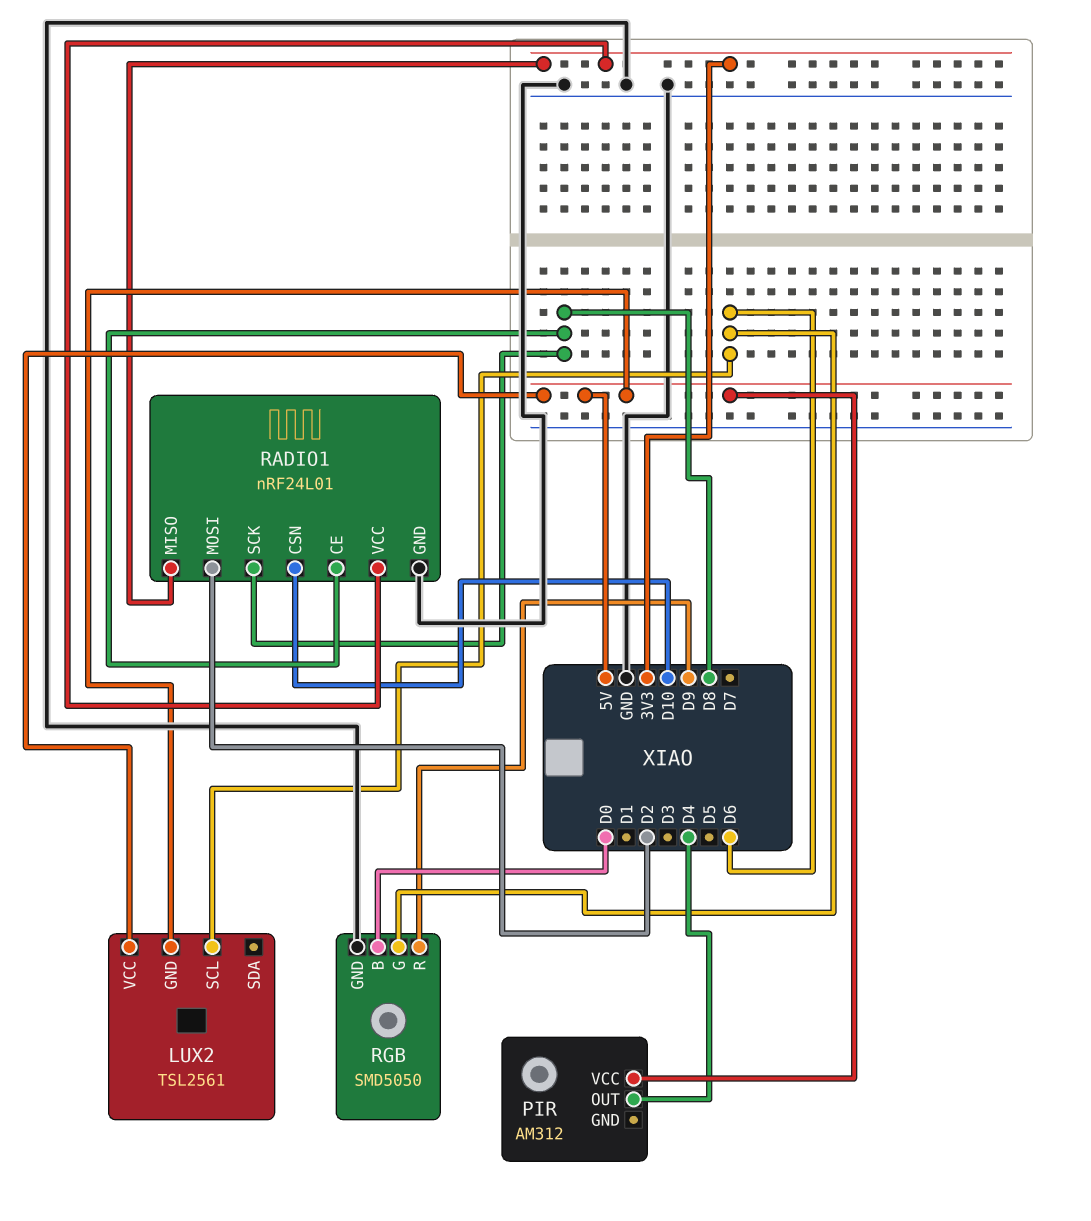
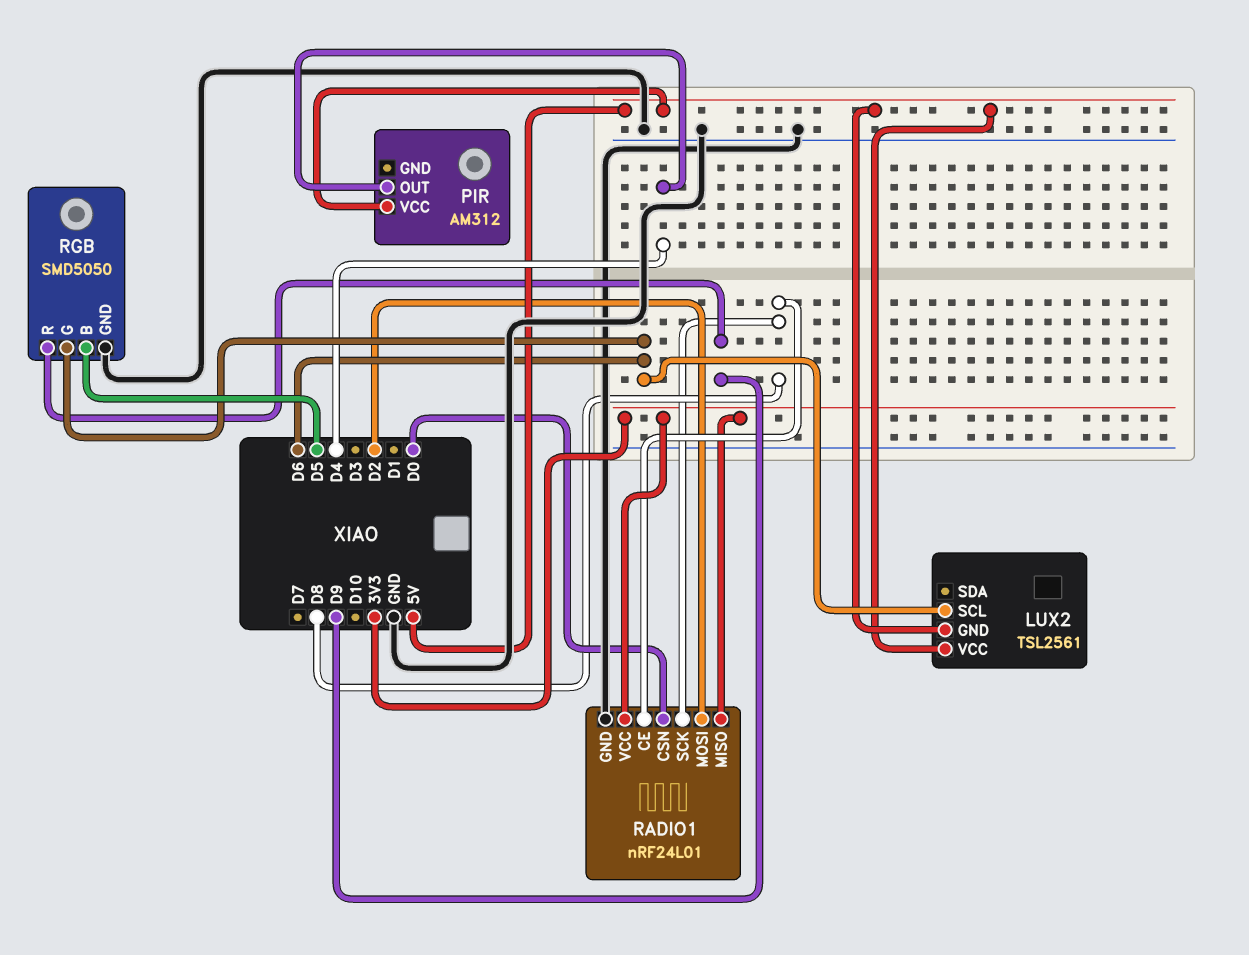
RADIO1 pin CSN: D10 -> D0
RGB pin B: D0 -> D5

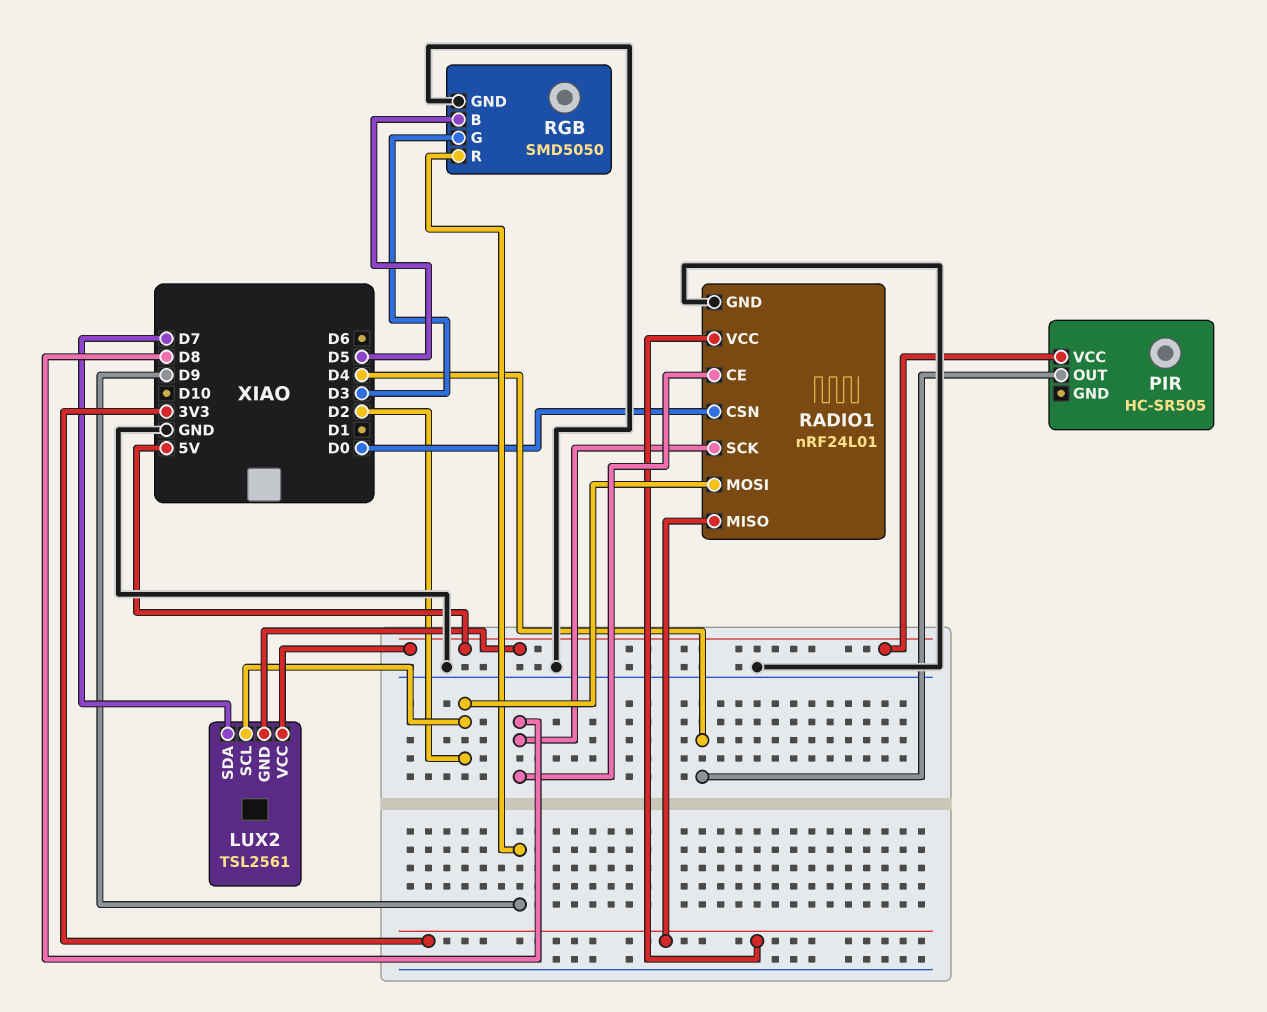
LUX2 pin SCL: D6 -> D2
LUX2 pin SDA: none -> D7
PIR: AM312 -> HC-SR505
RGB pin G: D6 -> D3

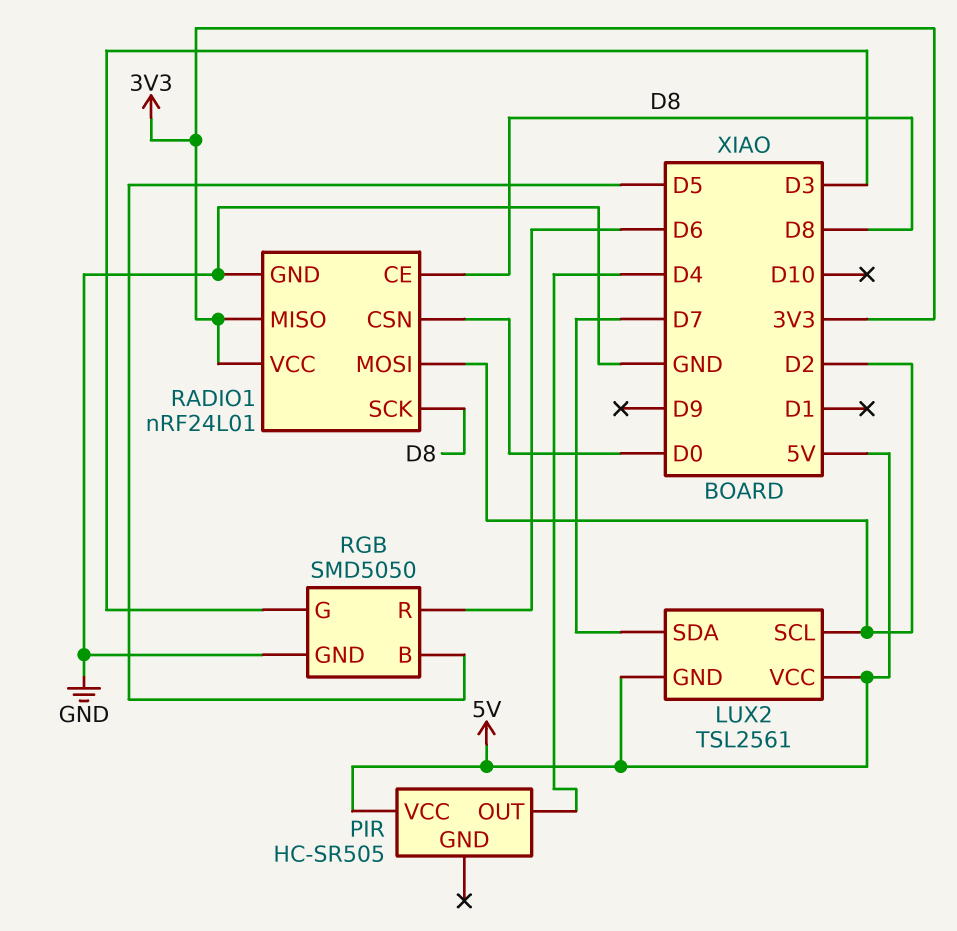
RGB pin R: D9 -> D6

